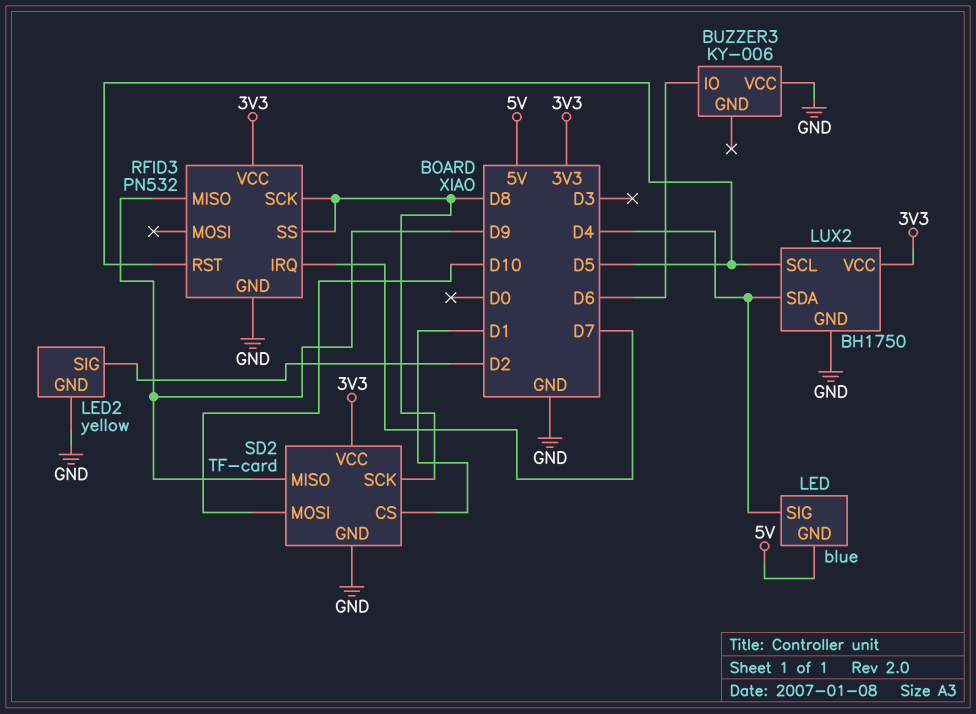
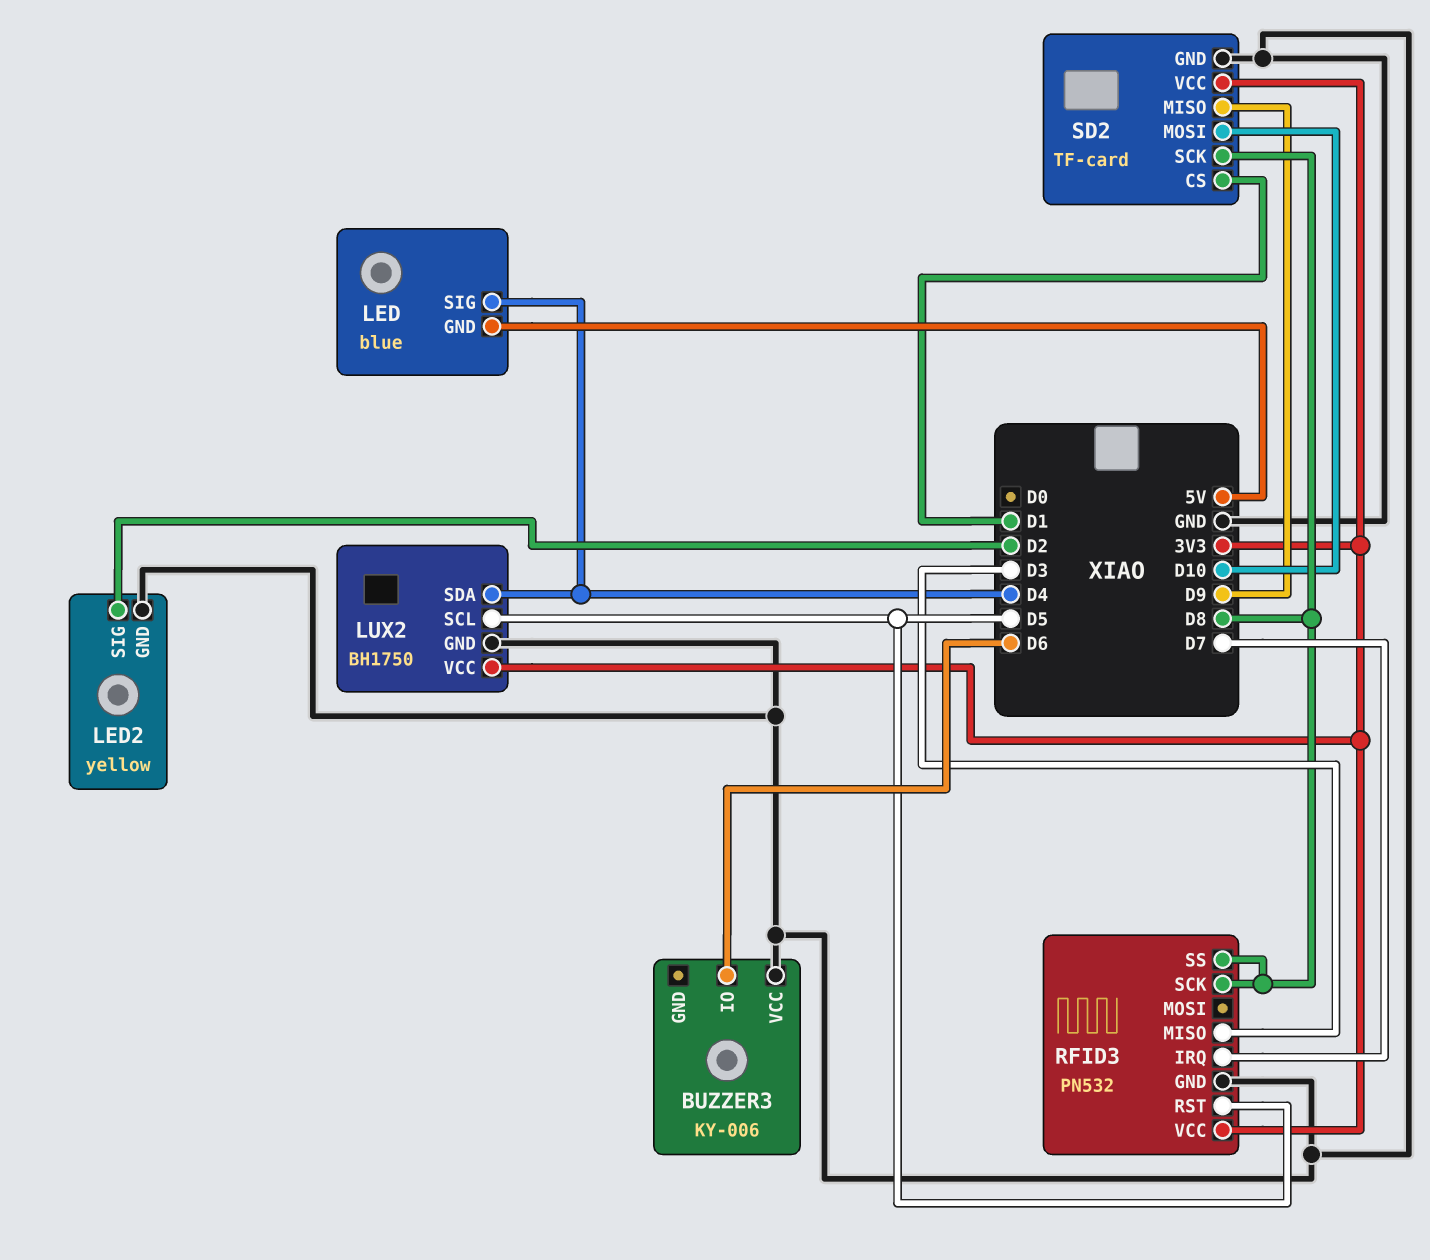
RFID3 pin MISO: D9 -> D3

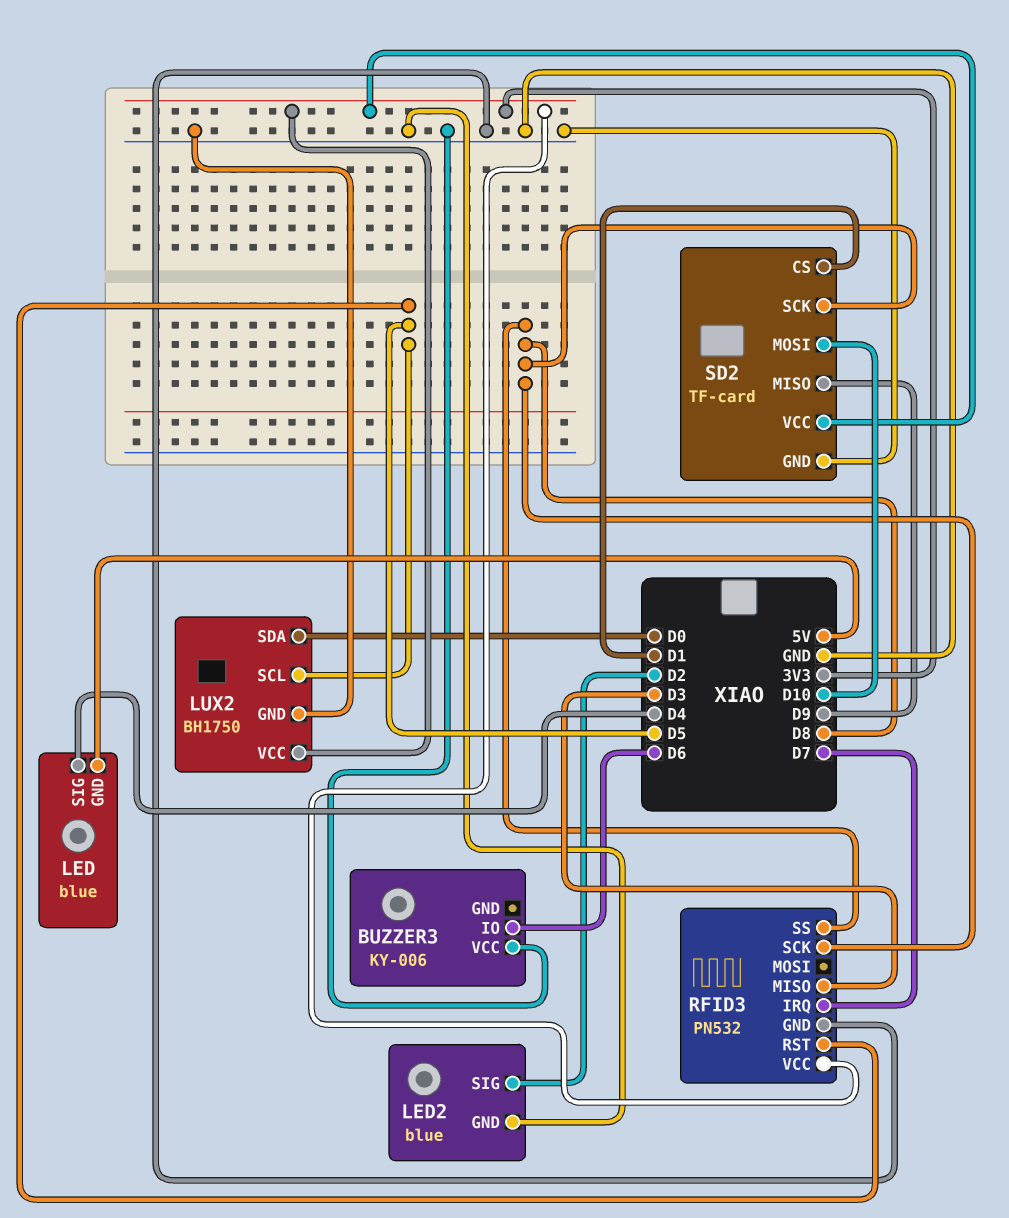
LED2: yellow -> blue
LUX2 pin SDA: D4 -> D0

